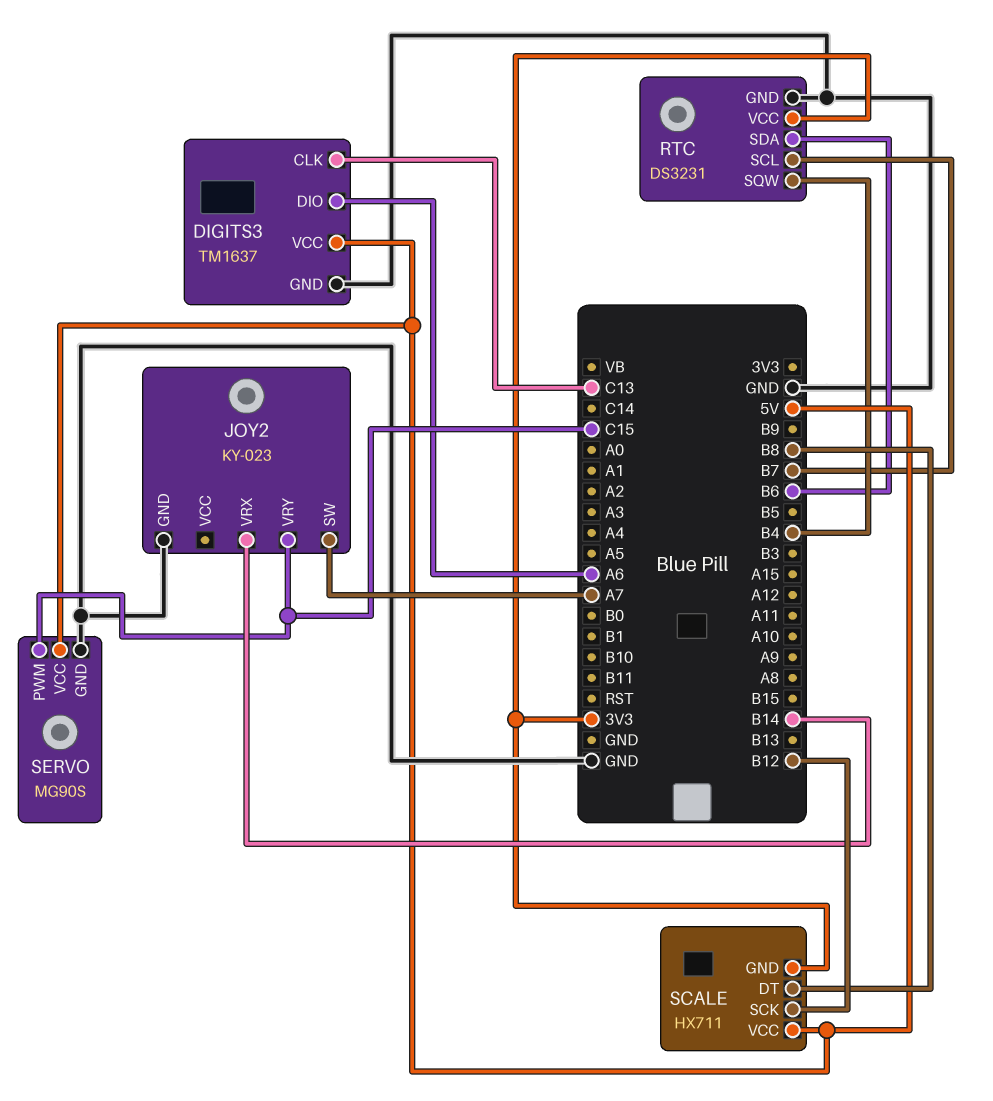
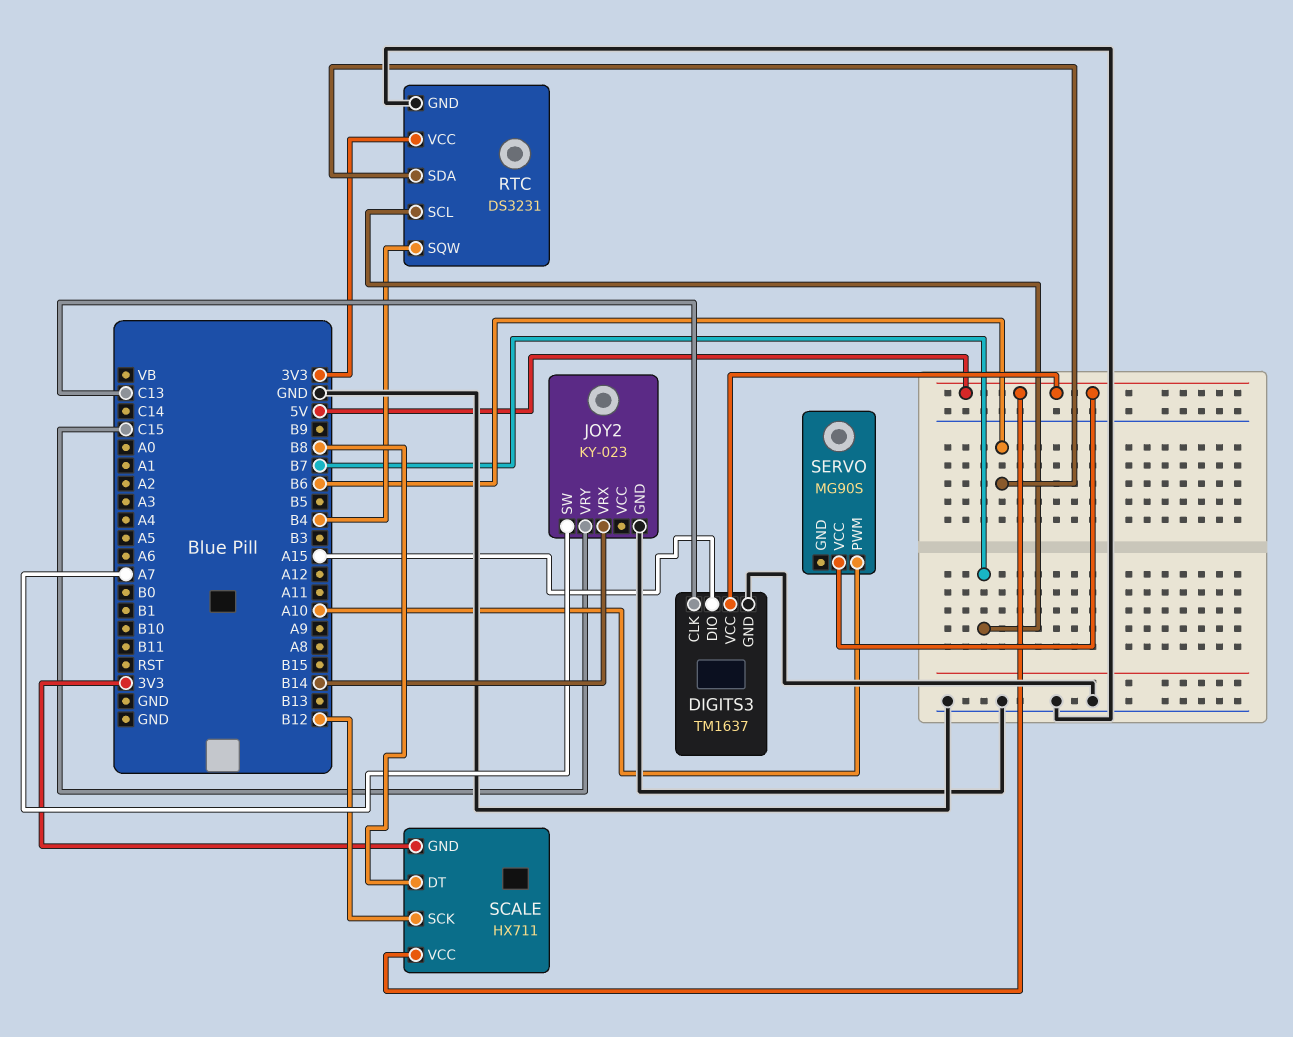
DIGITS3 pin DIO: A6 -> A15
SERVO pin GND: GND -> none
SERVO pin PWM: C15 -> A10

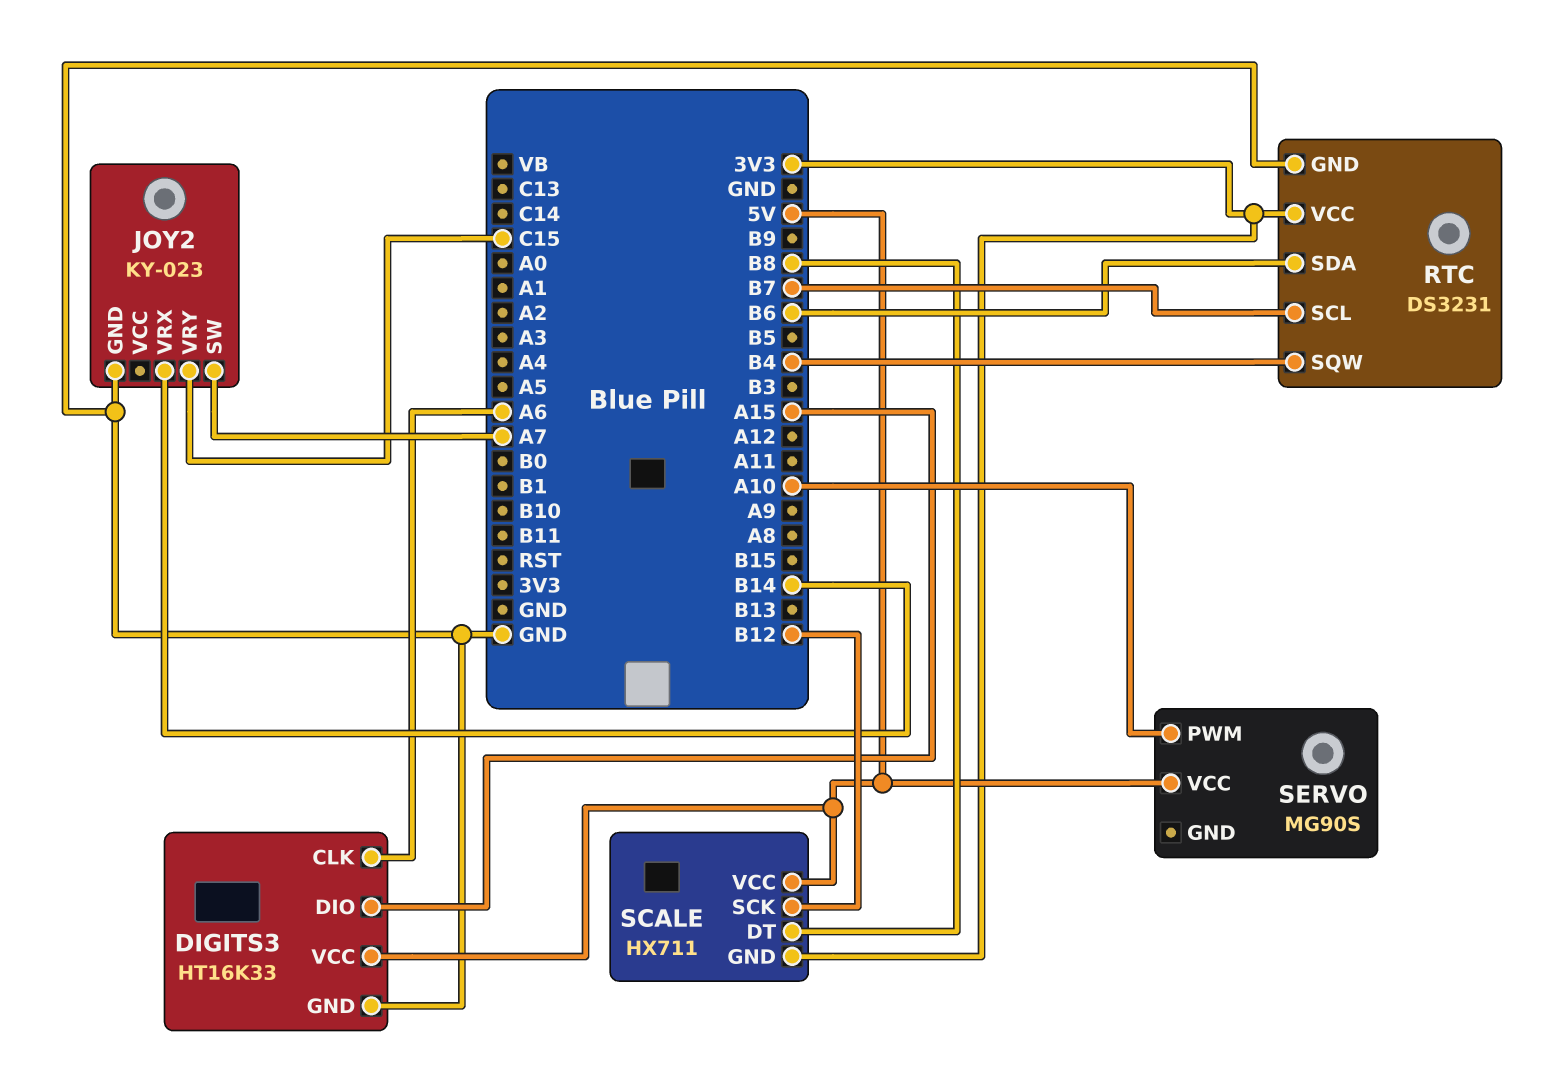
DIGITS3: TM1637 -> HT16K33
DIGITS3 pin CLK: C13 -> A6

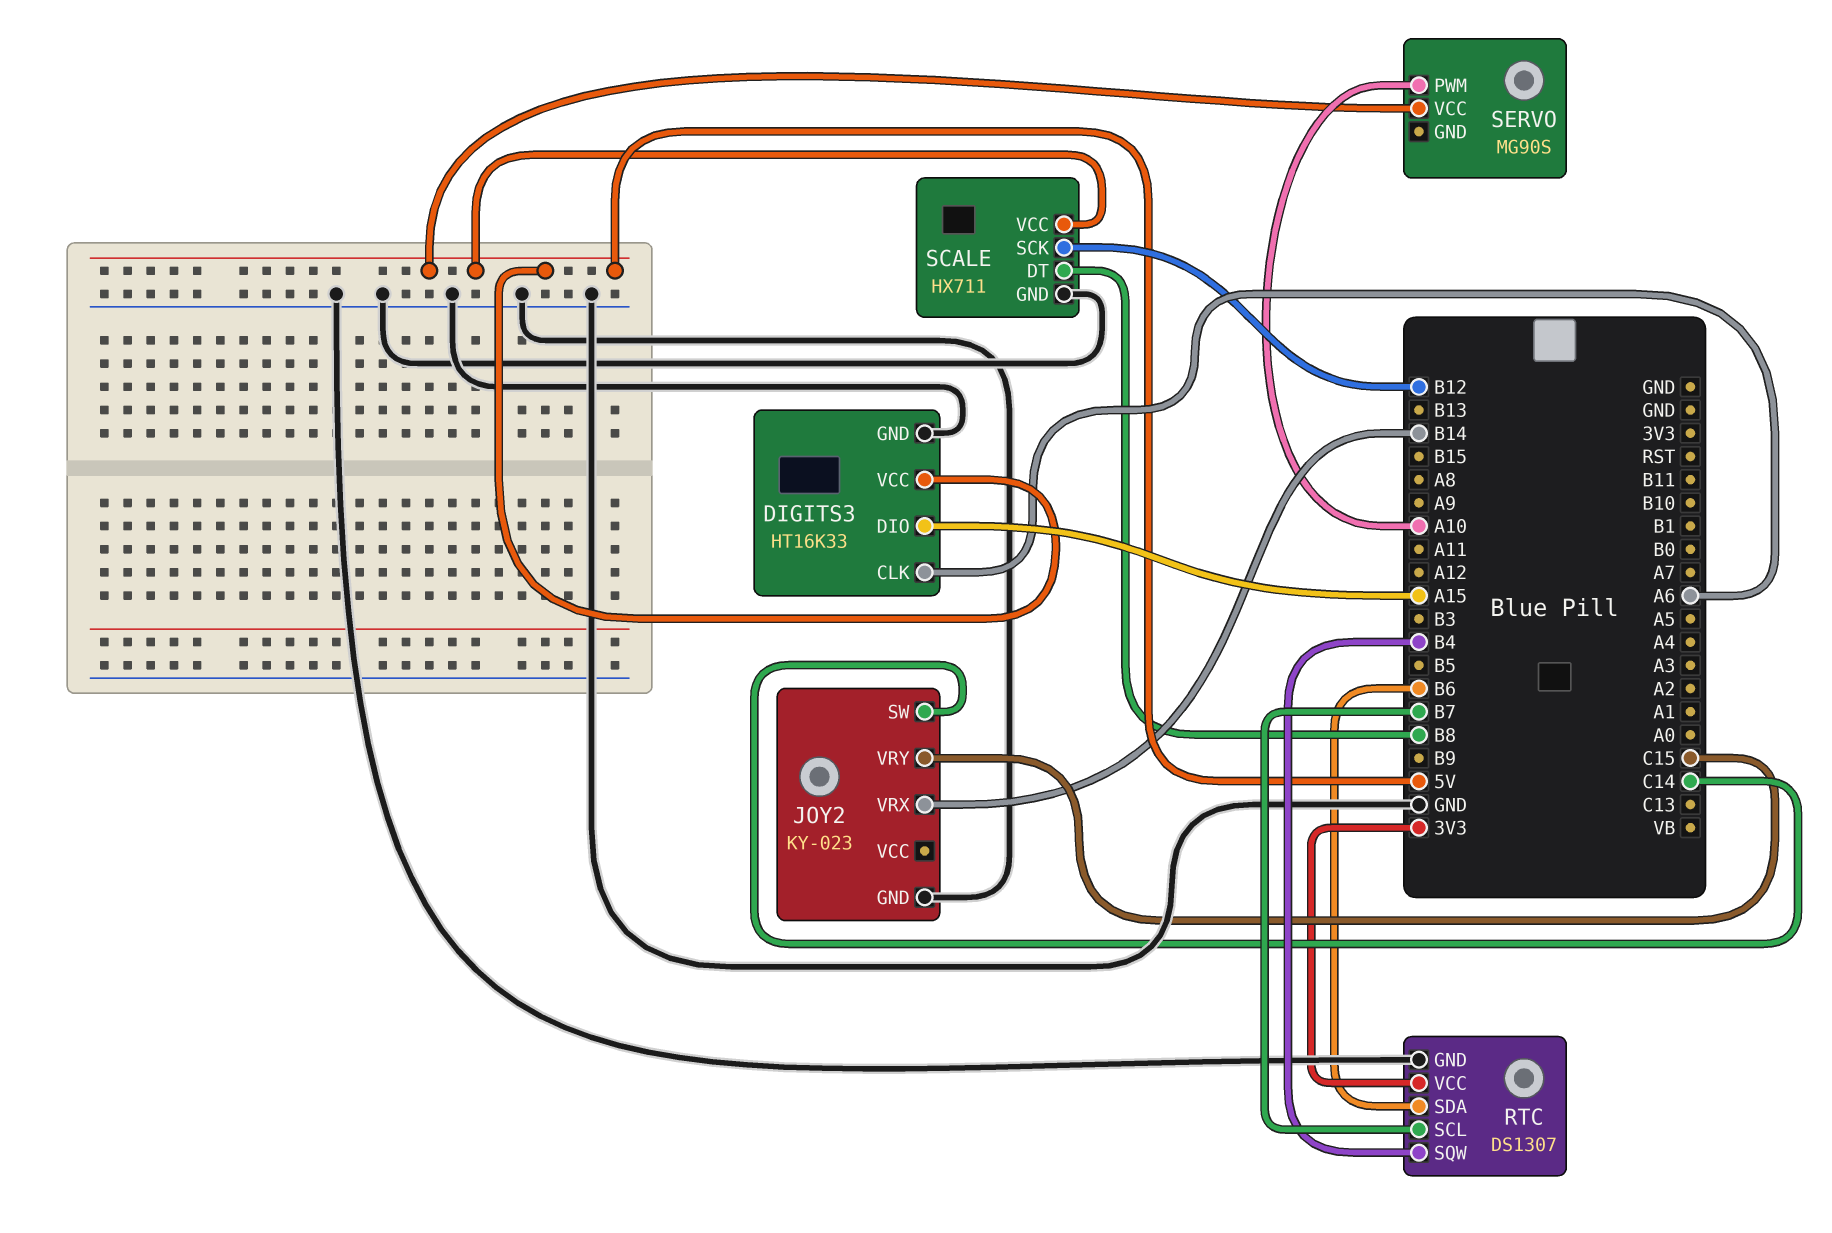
JOY2 pin SW: A7 -> C14
RTC: DS3231 -> DS1307
SCALE pin GND: 3V3 -> GND

